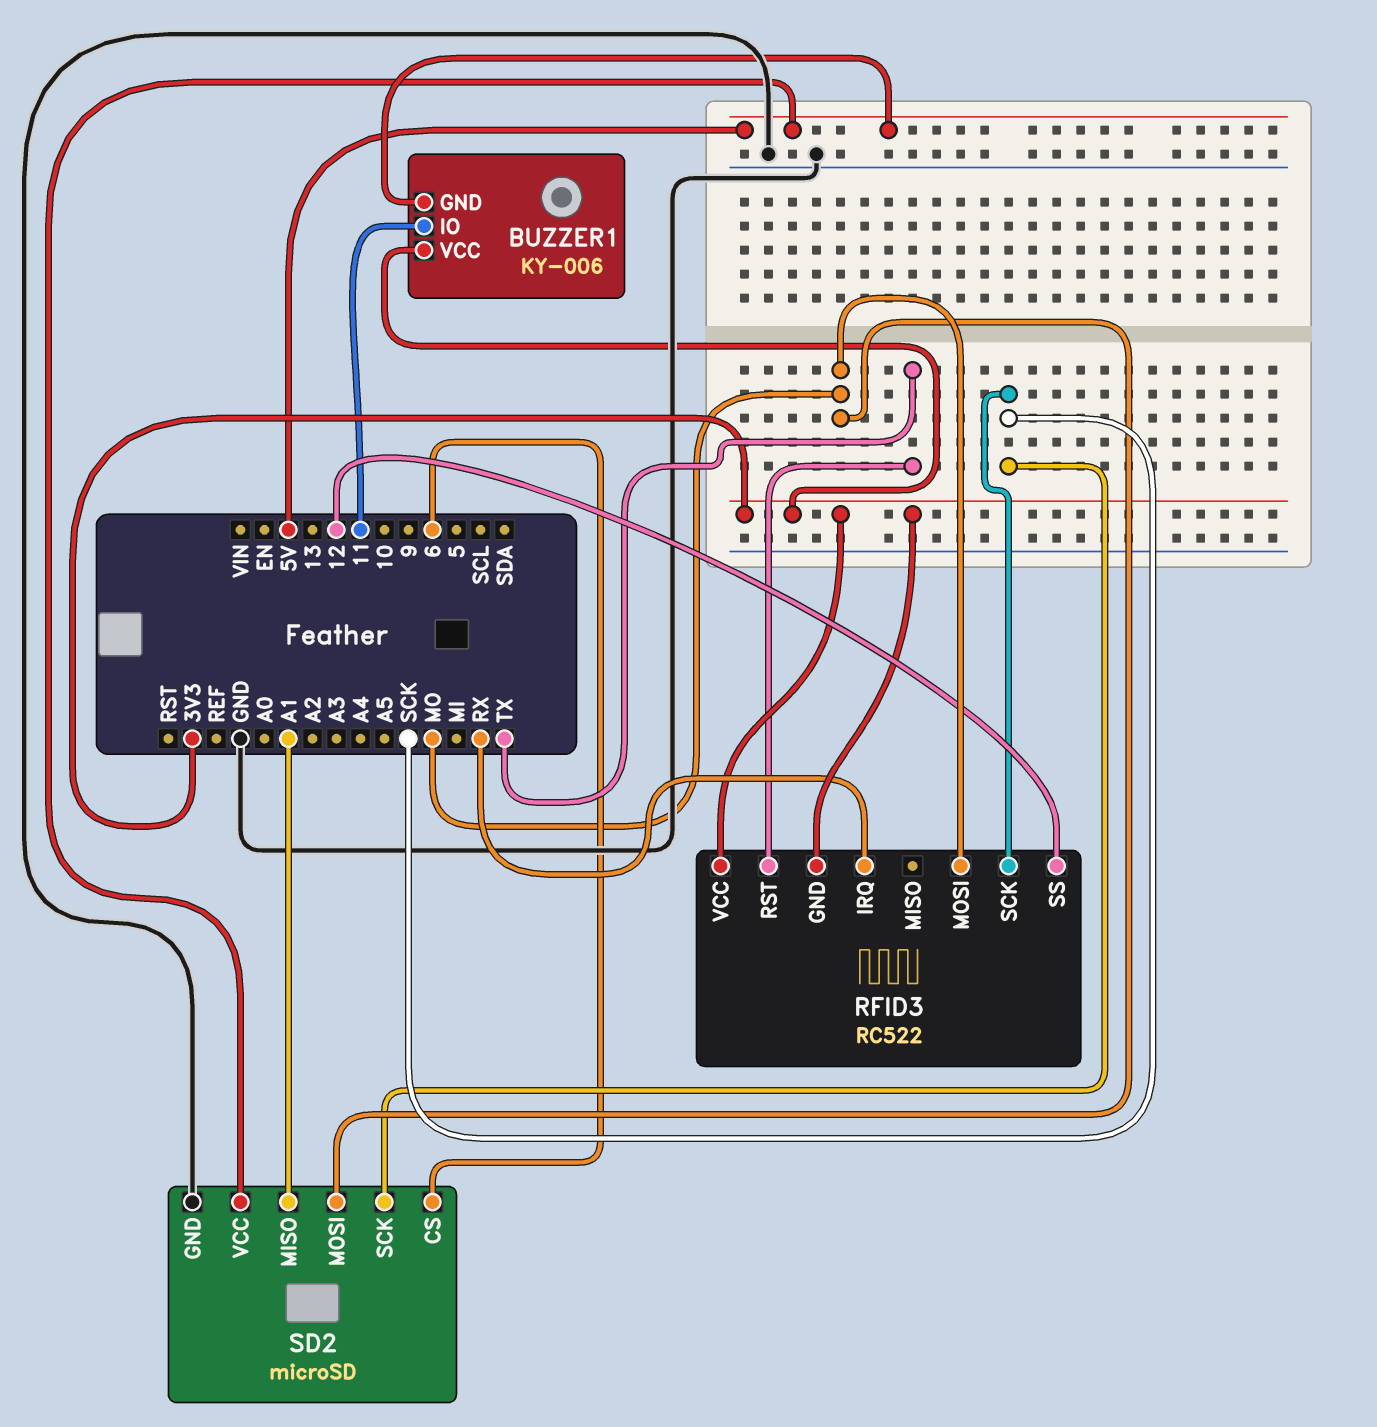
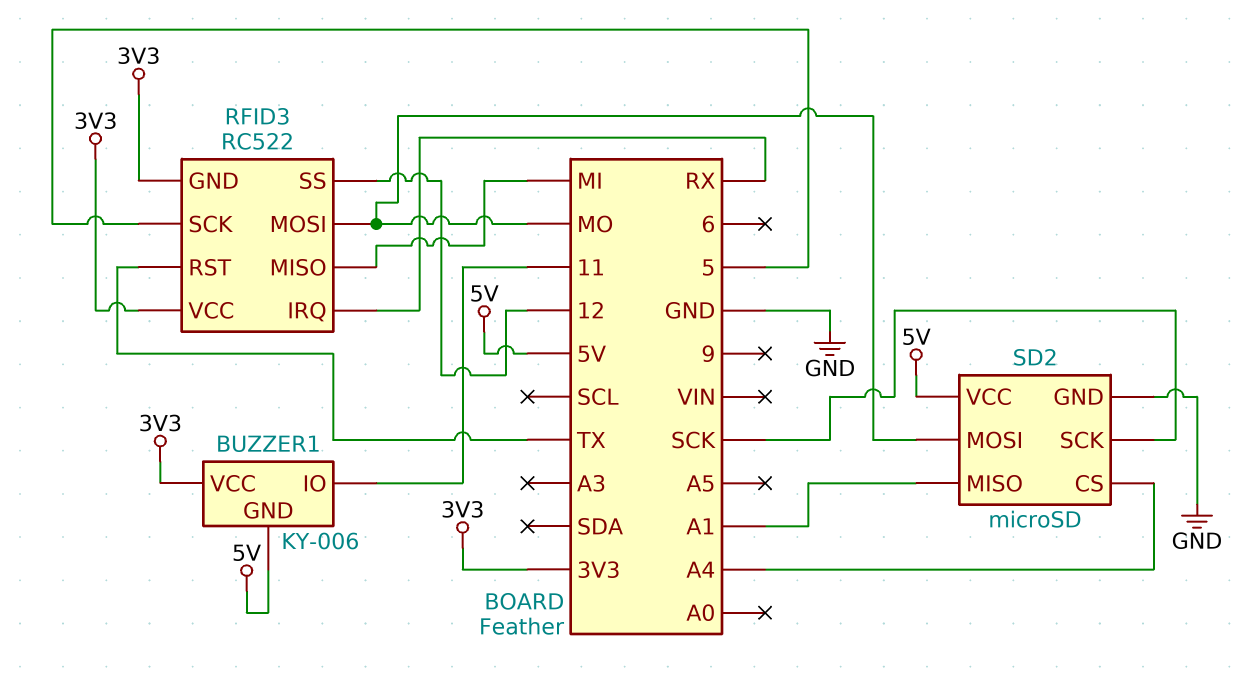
RFID3 pin MISO: none -> MI
RFID3 pin SCK: SCK -> 5
SD2 pin CS: 6 -> A4

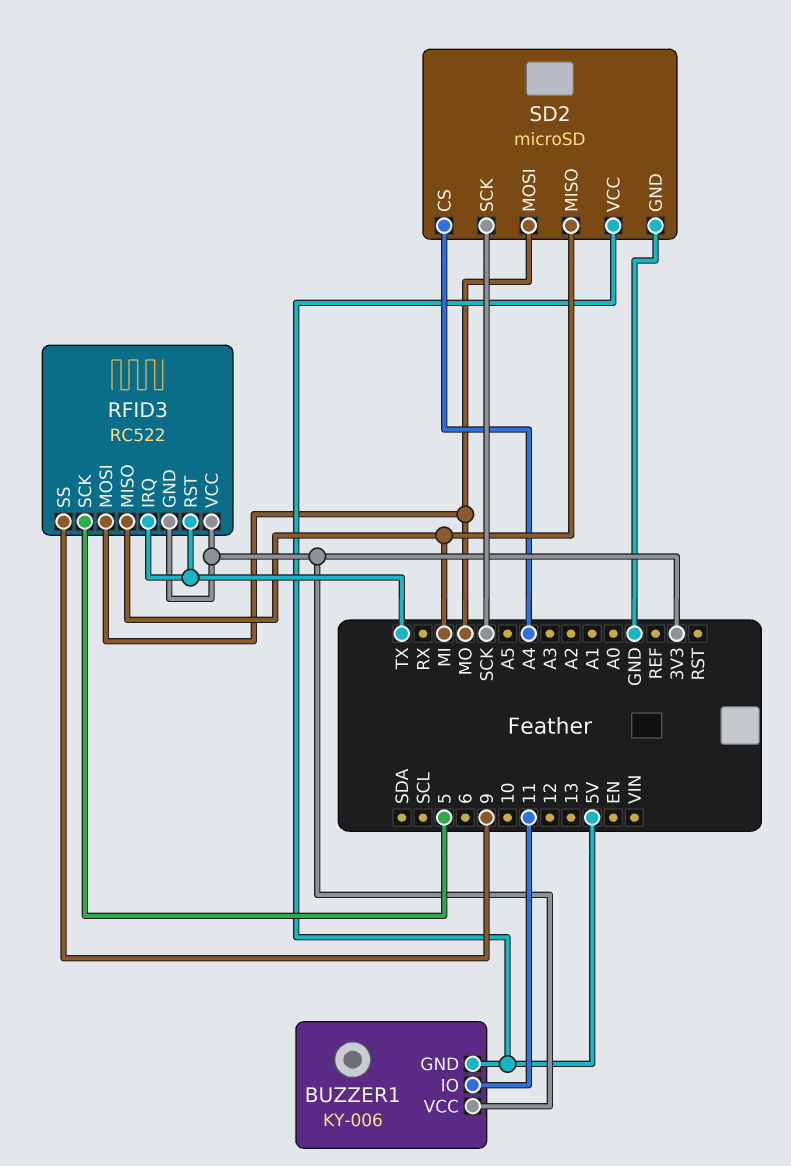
RFID3 pin IRQ: RX -> TX
RFID3 pin SS: 12 -> 9
SD2 pin MISO: A1 -> MI

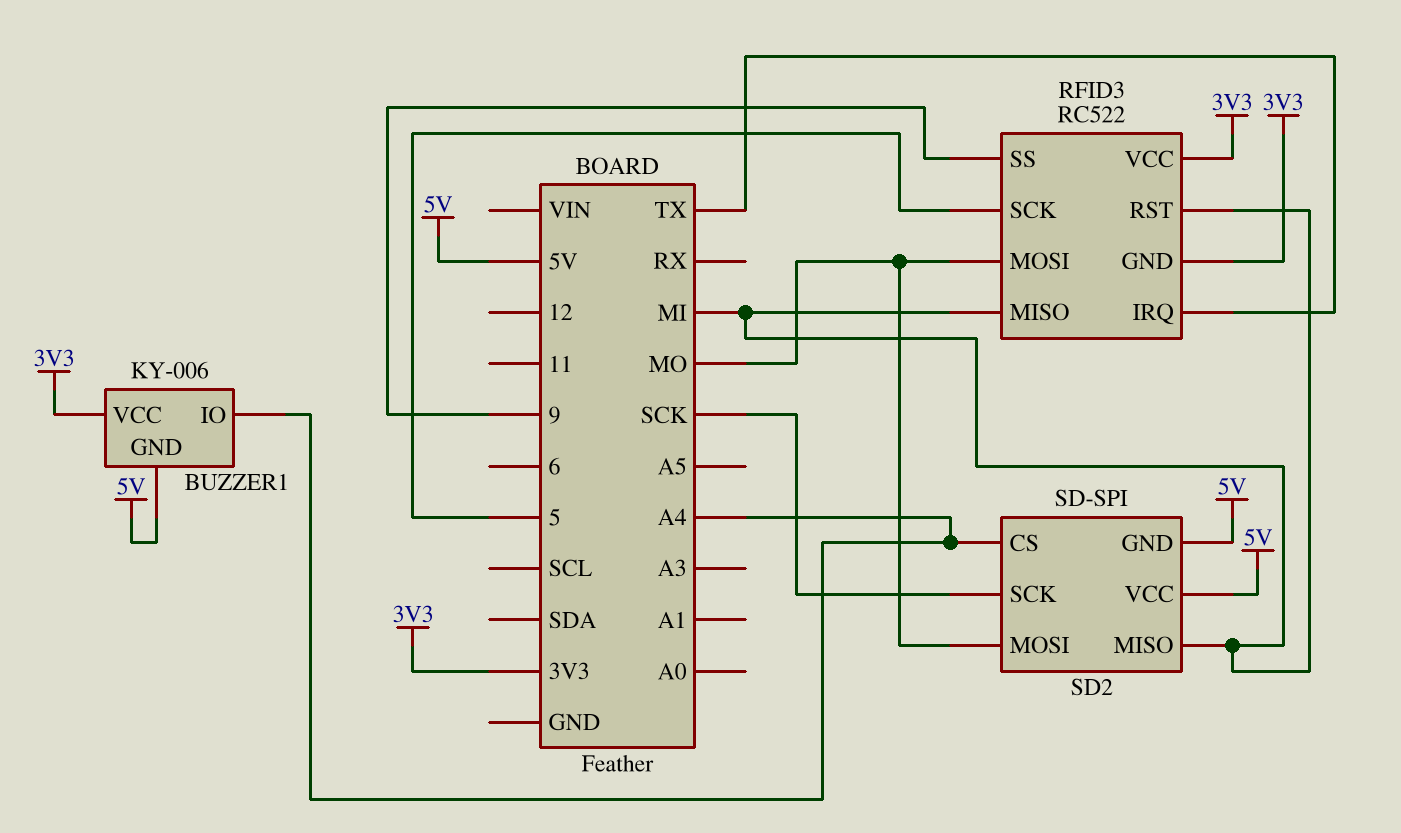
BUZZER1 pin IO: 11 -> A4
RFID3 pin RST: TX -> MI
SD2: microSD -> SD-SPI
SD2 pin GND: GND -> 5V

